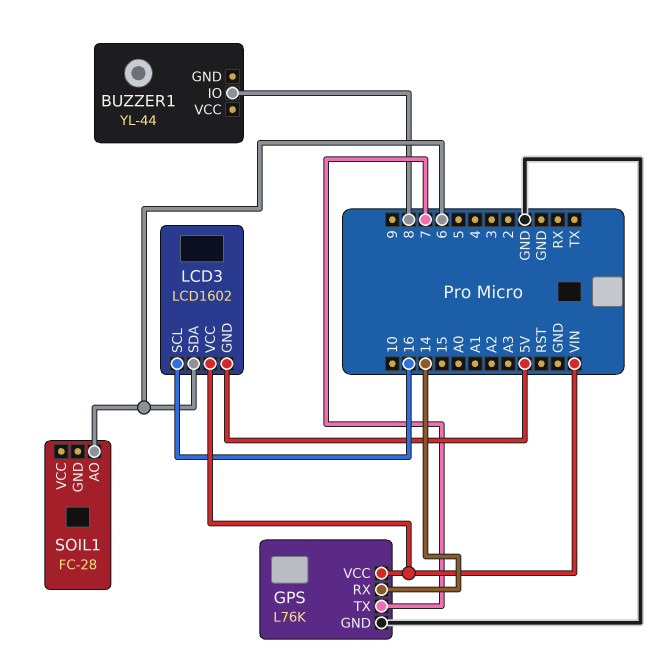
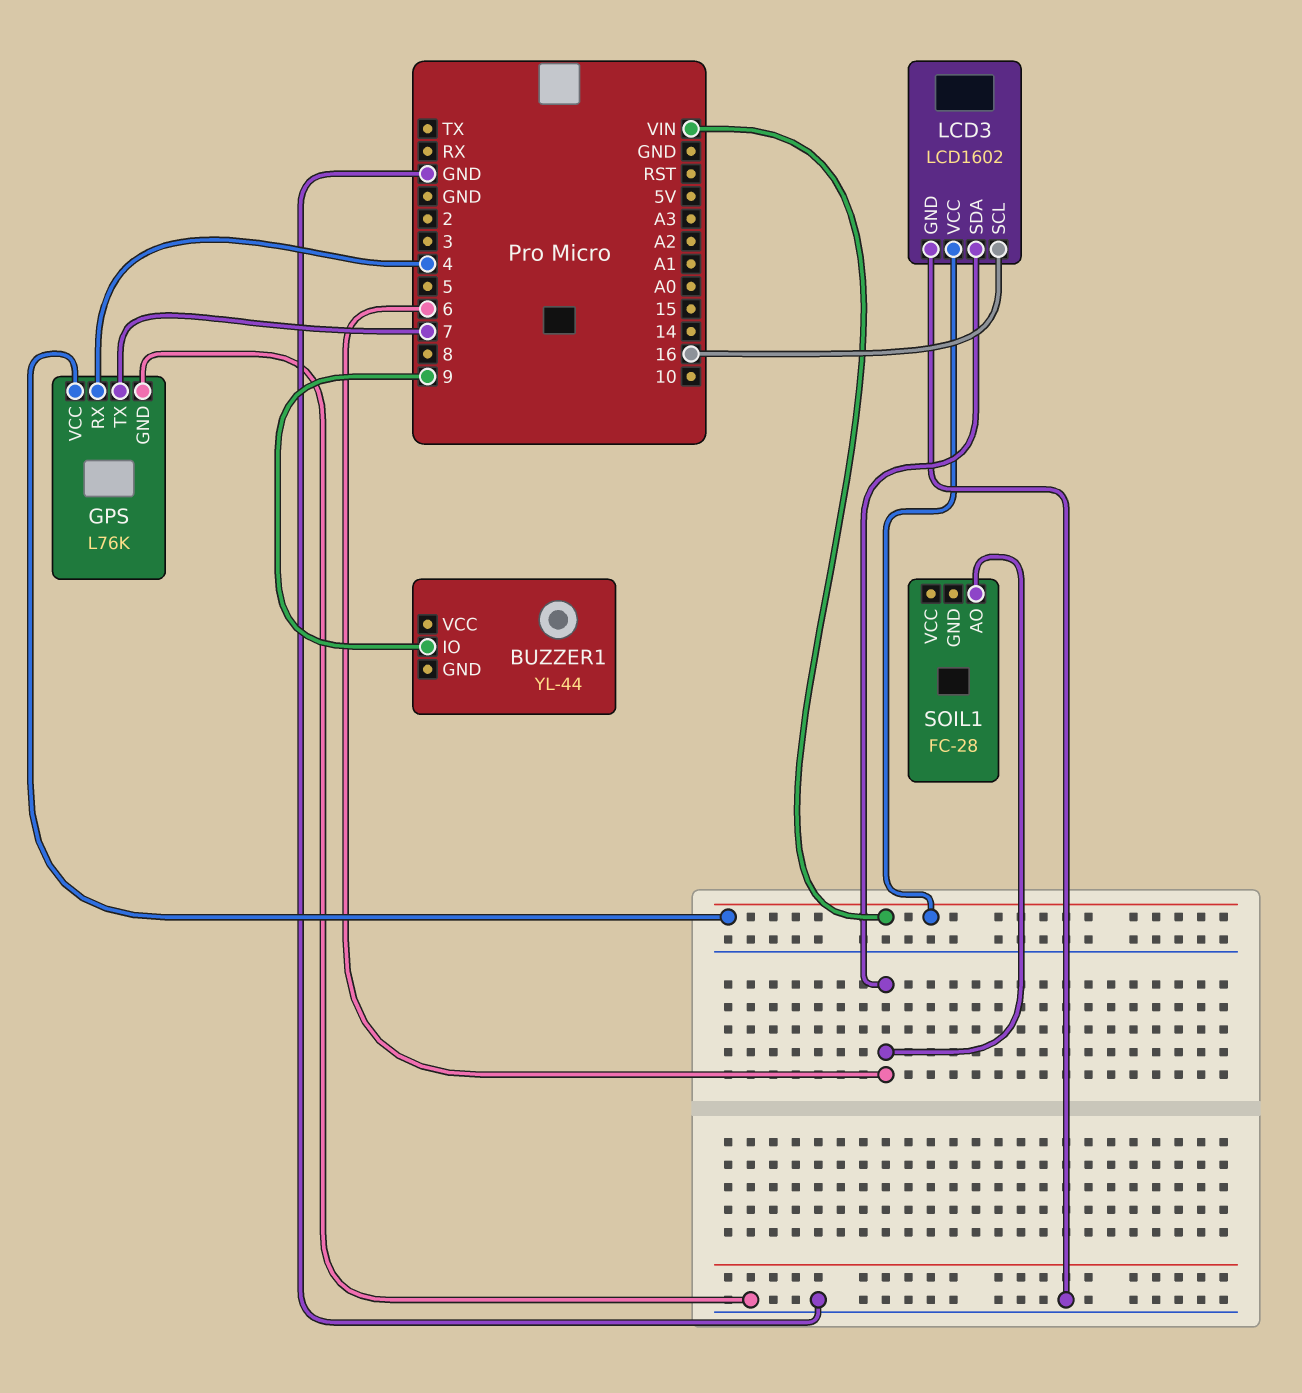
BUZZER1 pin IO: 8 -> 9
GPS pin RX: 14 -> 4
LCD3 pin GND: 5V -> GND

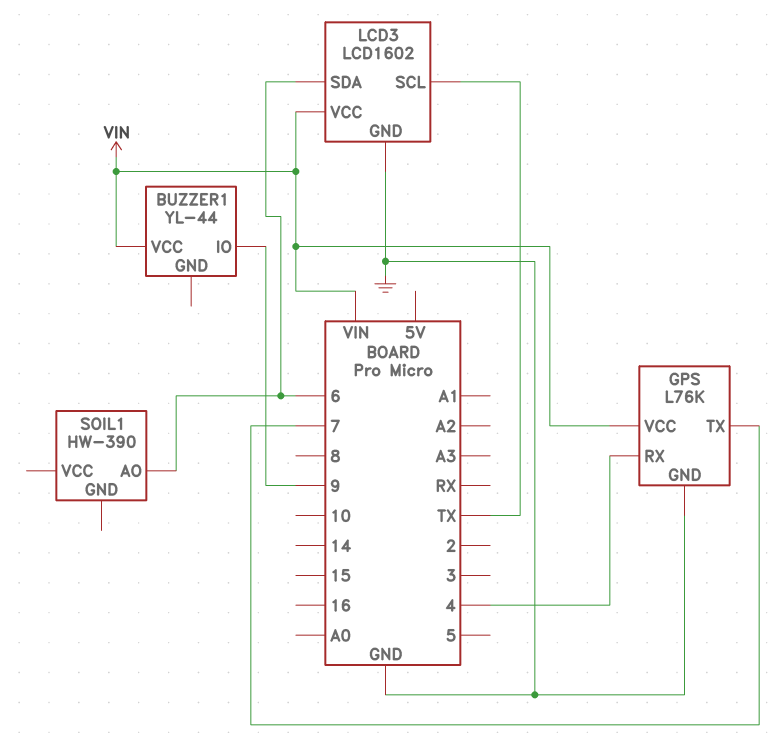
BUZZER1 pin VCC: none -> VIN
LCD3 pin SCL: 16 -> TX
SOIL1: FC-28 -> HW-390

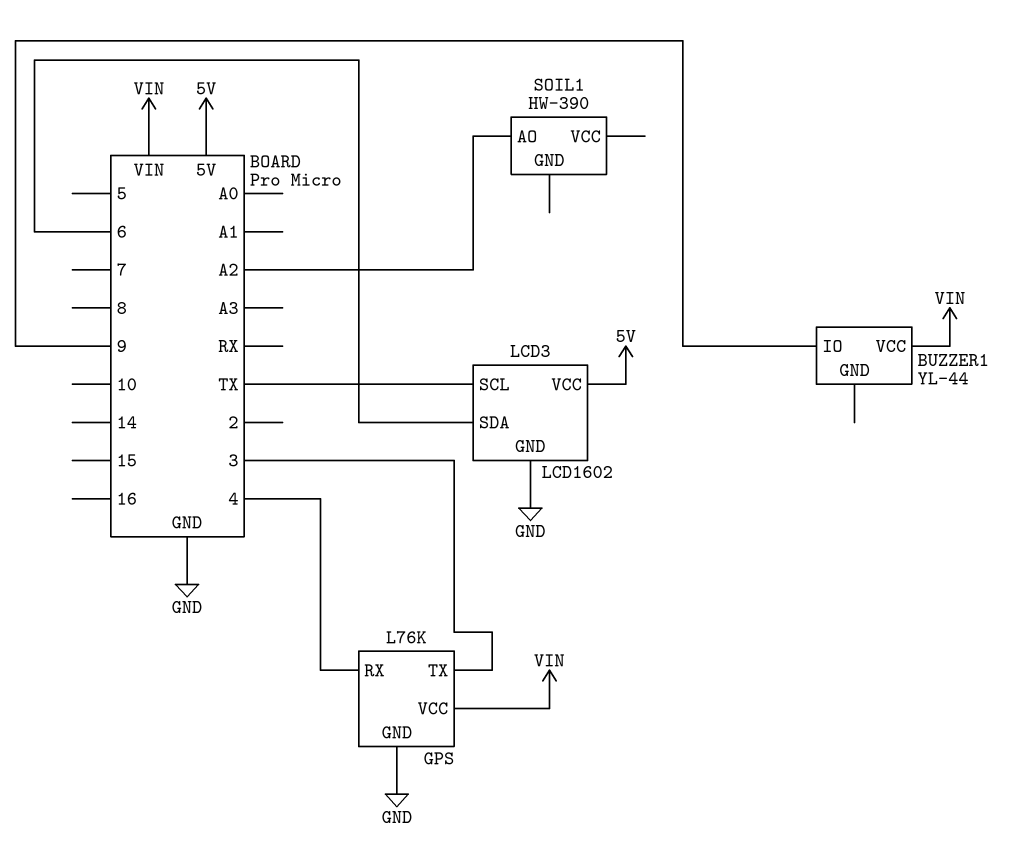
GPS pin TX: 7 -> 3
LCD3 pin VCC: VIN -> 5V
SOIL1 pin AO: 6 -> A2

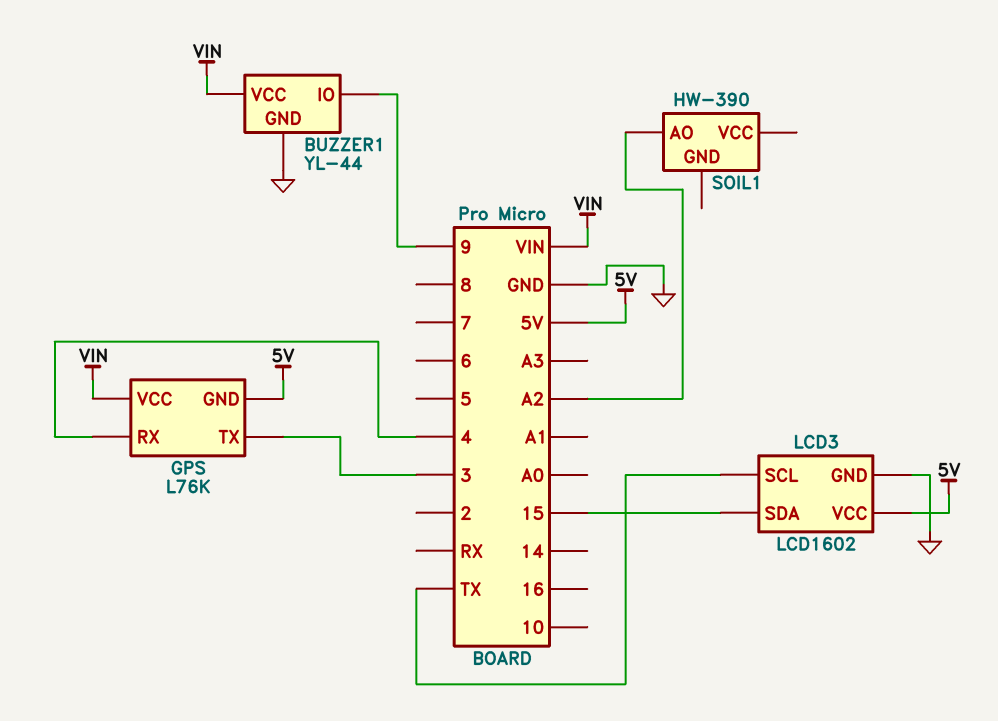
BUZZER1 pin GND: none -> GND
GPS pin GND: GND -> 5V
LCD3 pin SDA: 6 -> 15

